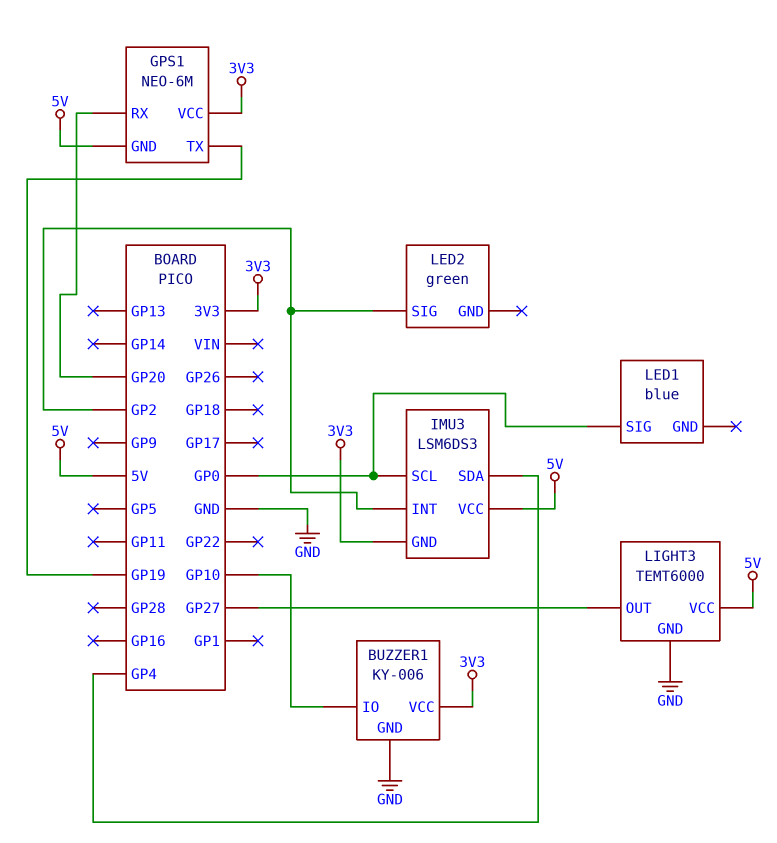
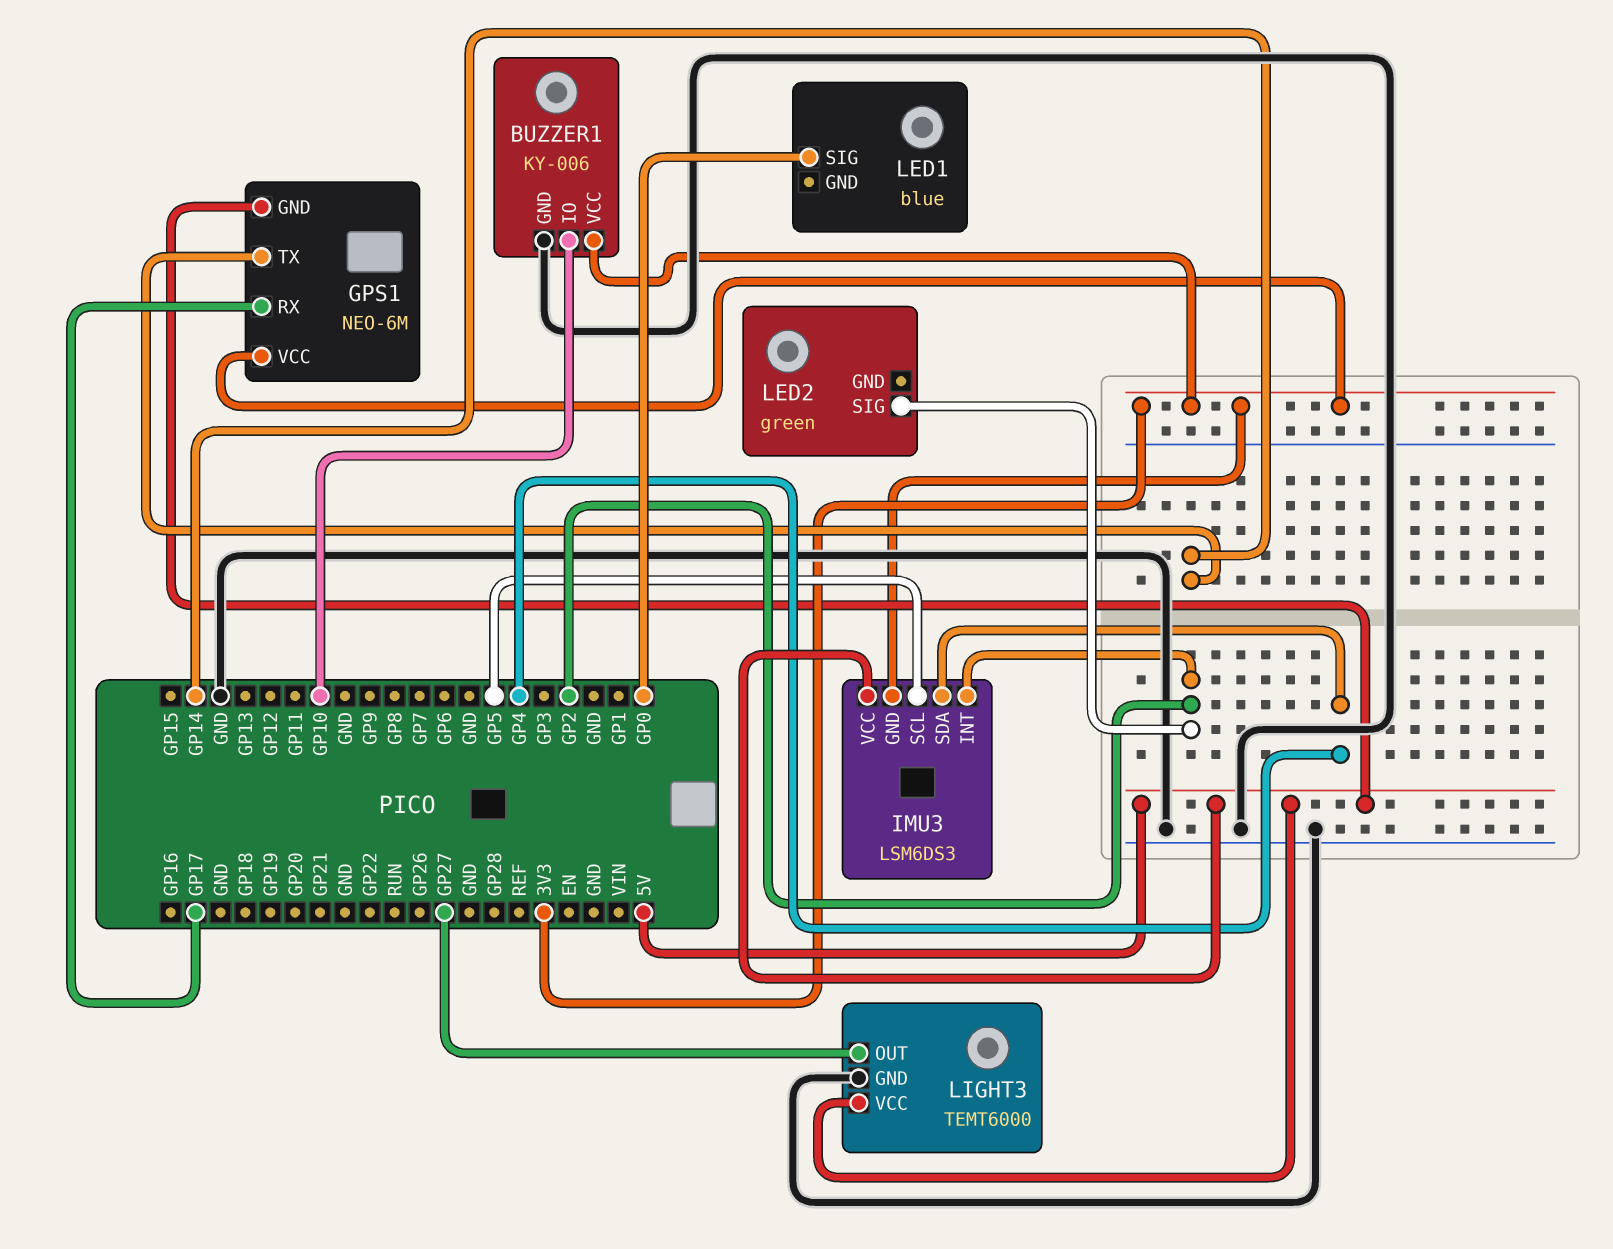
GPS1 pin RX: GP20 -> GP17
GPS1 pin TX: GP19 -> GP14
IMU3 pin SCL: GP0 -> GP5

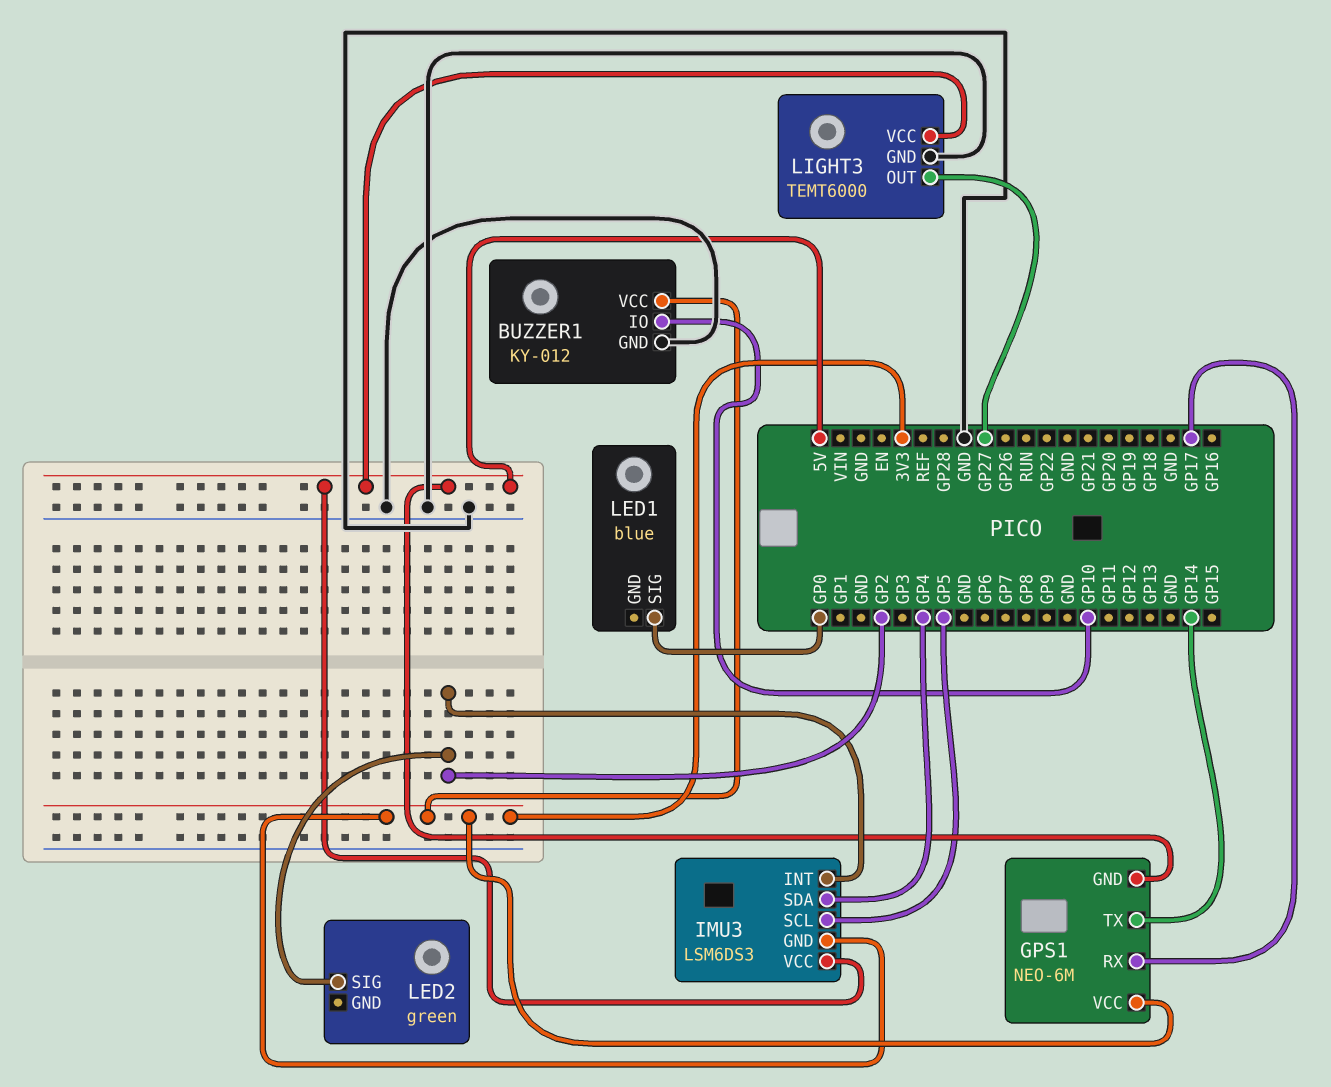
BUZZER1: KY-006 -> KY-012

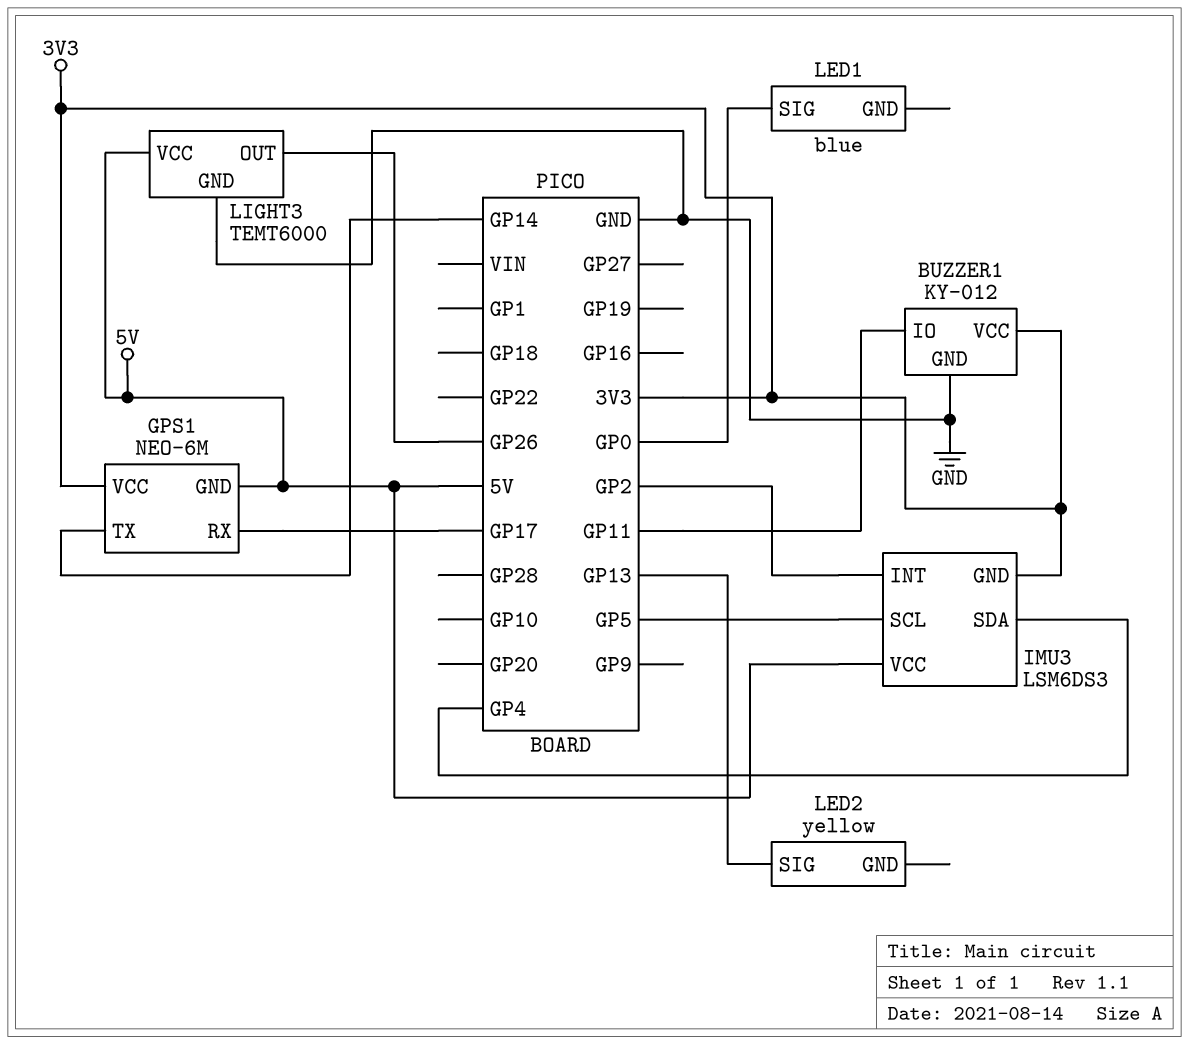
BUZZER1 pin IO: GP10 -> GP11
LED2: green -> yellow
LED2 pin SIG: GP2 -> GP13
LIGHT3 pin OUT: GP27 -> GP26

